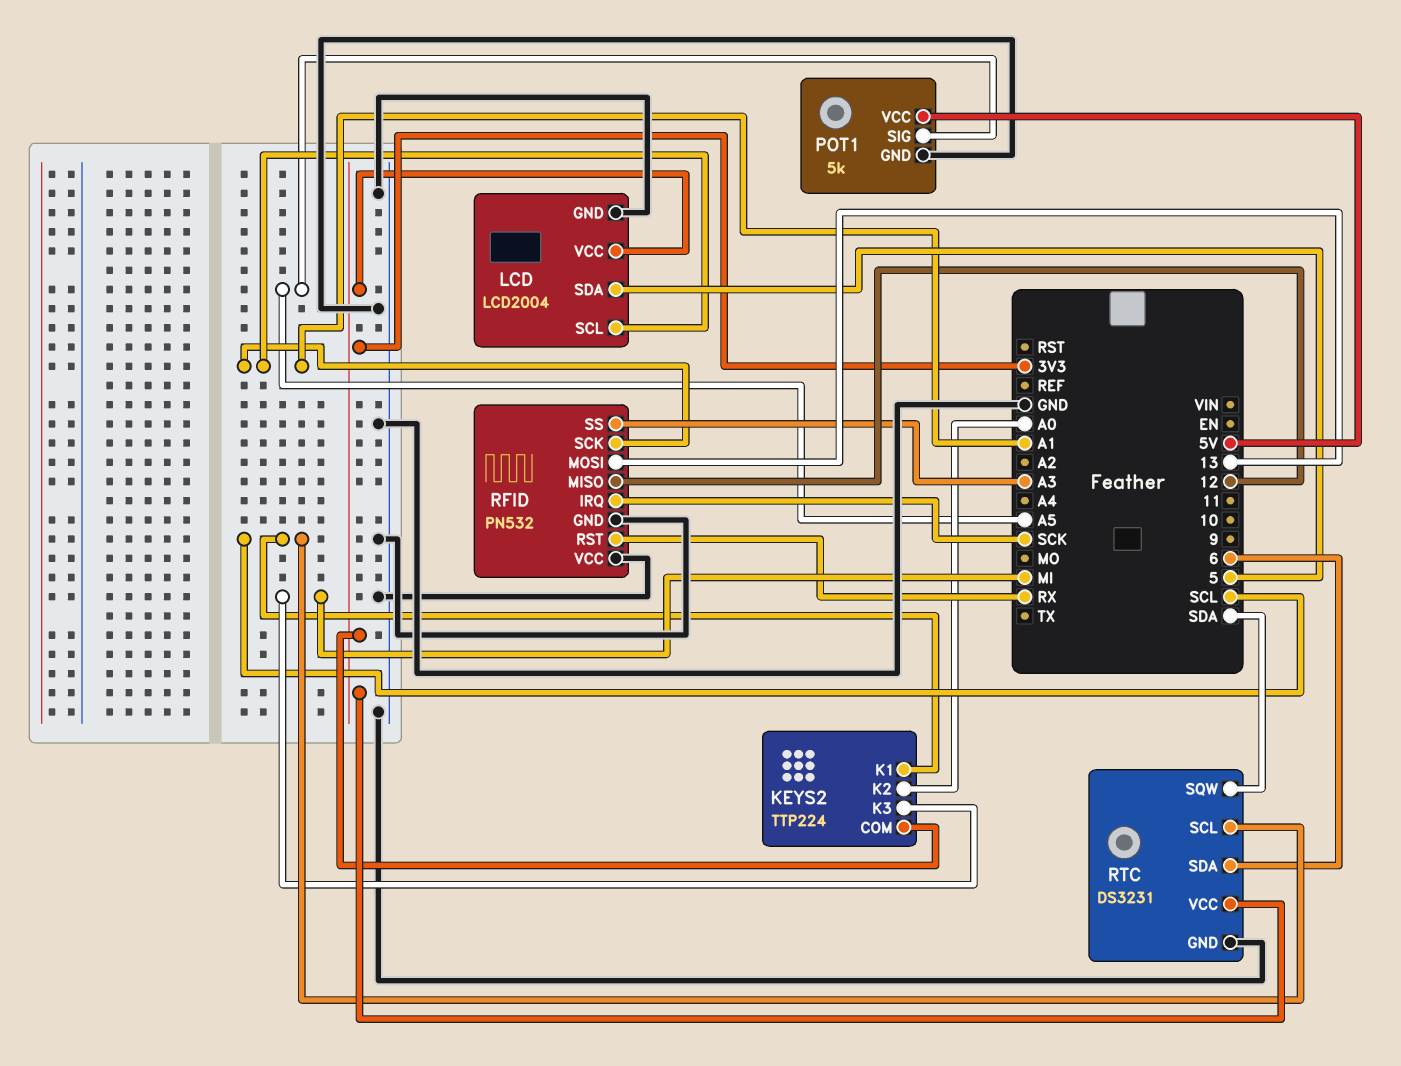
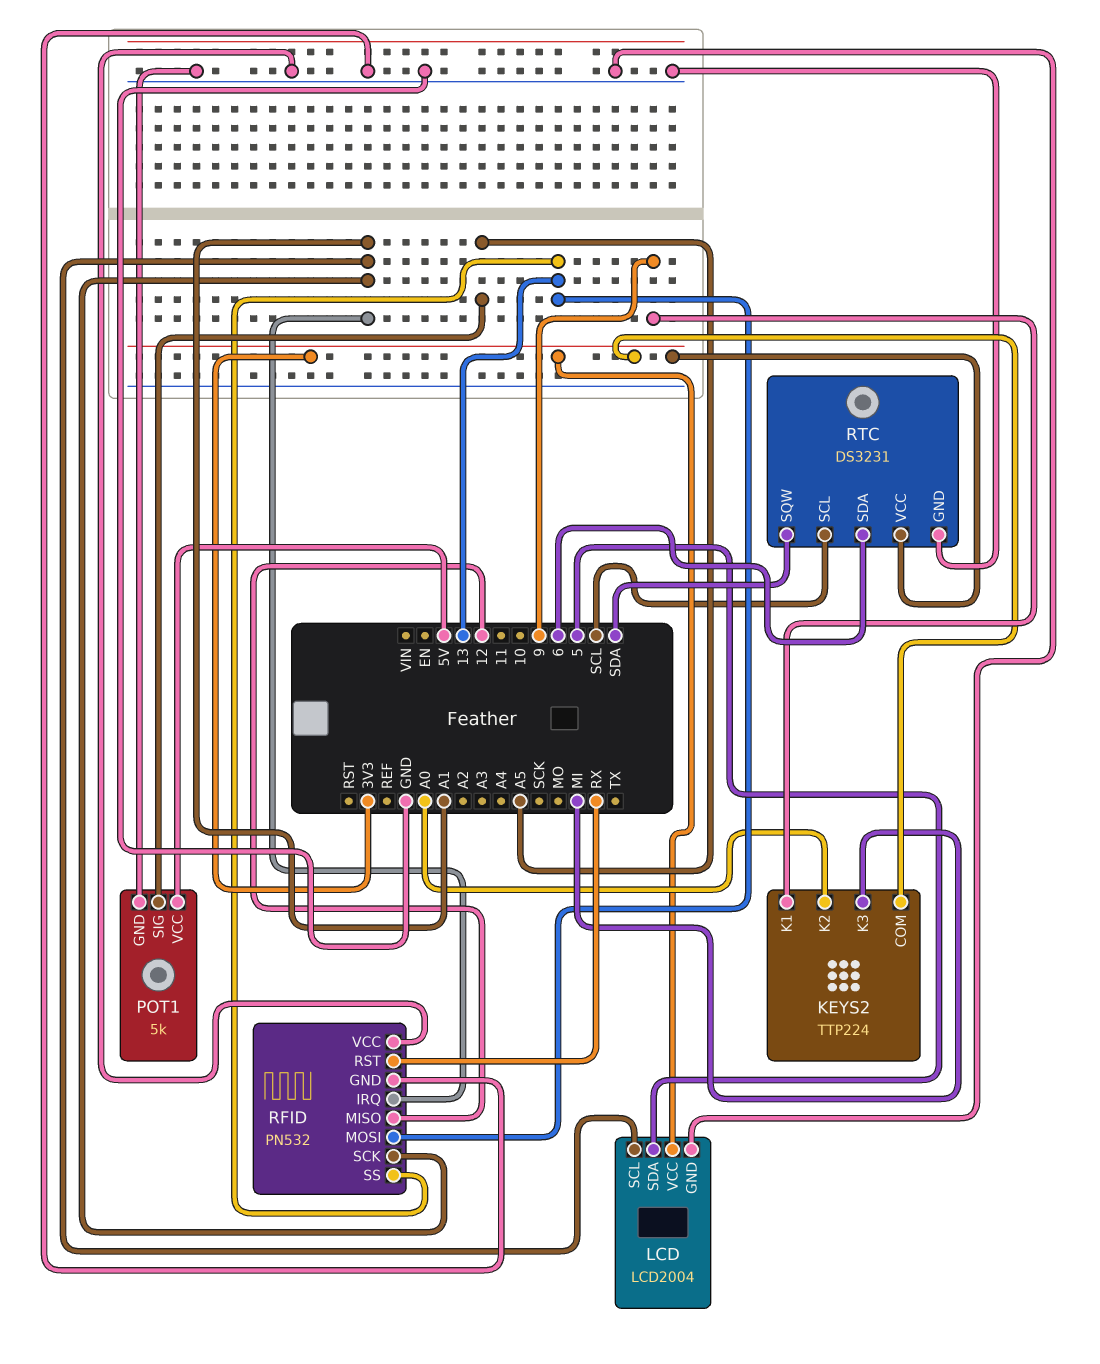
KEYS2 pin K1: SCL -> 9
RFID pin IRQ: SCK -> A1
RFID pin SS: A3 -> 13

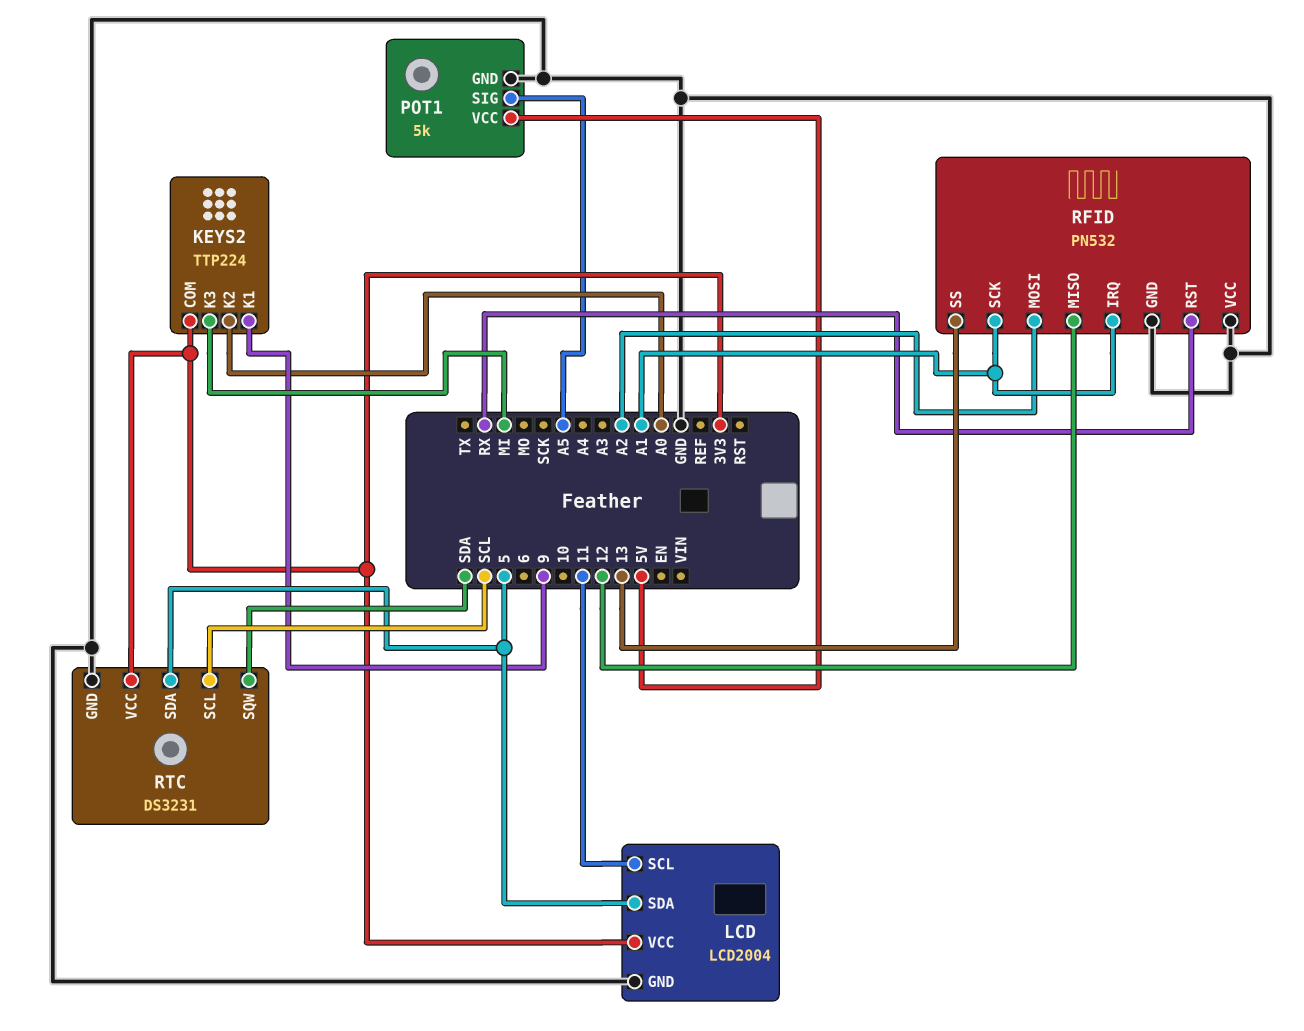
LCD pin SCL: A1 -> 11
RFID pin MOSI: 13 -> A2
RTC pin SDA: 6 -> 5

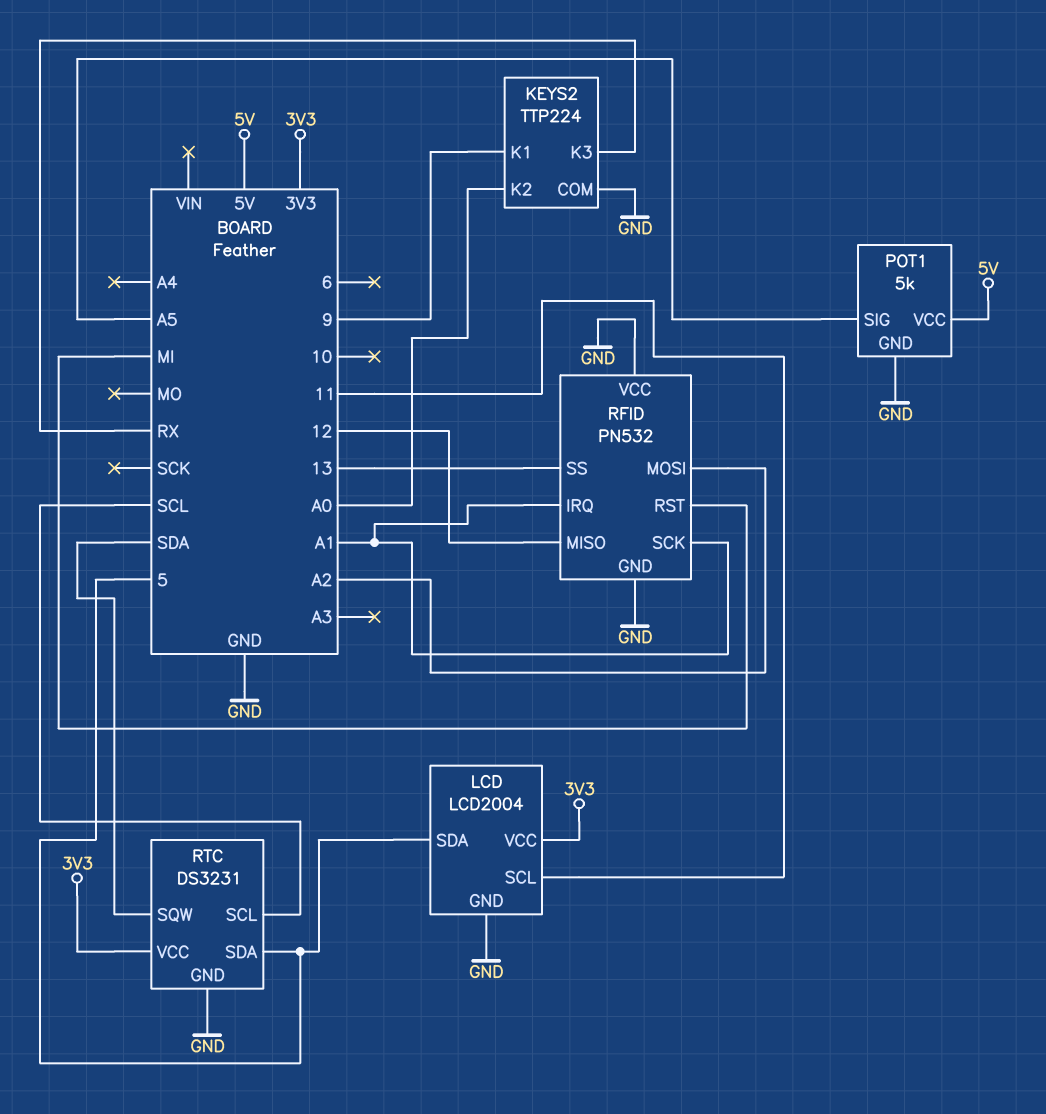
KEYS2 pin COM: 3V3 -> GND
KEYS2 pin K3: MI -> RX
RFID pin RST: RX -> MI

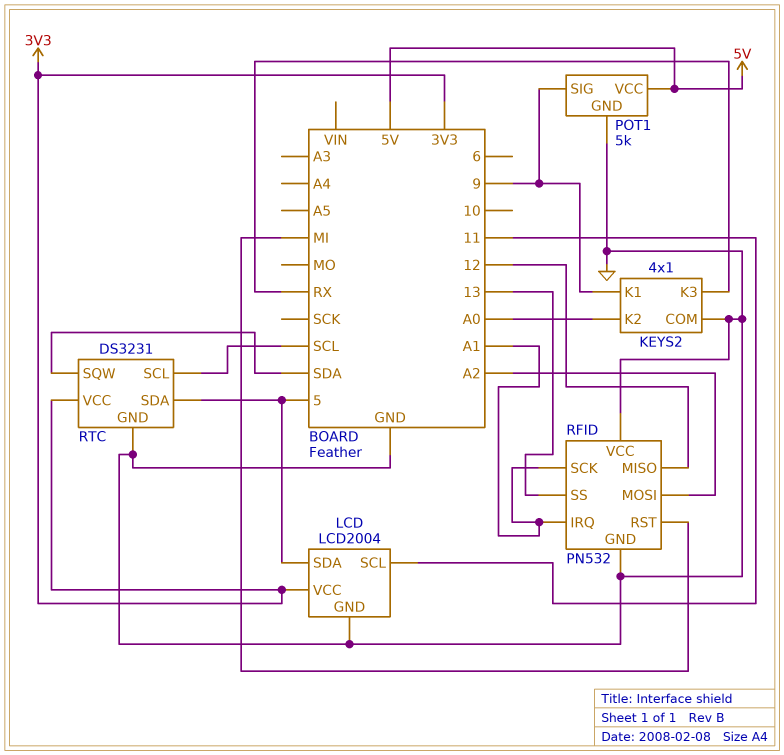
KEYS2: TTP224 -> 4x1
POT1 pin SIG: A5 -> 9

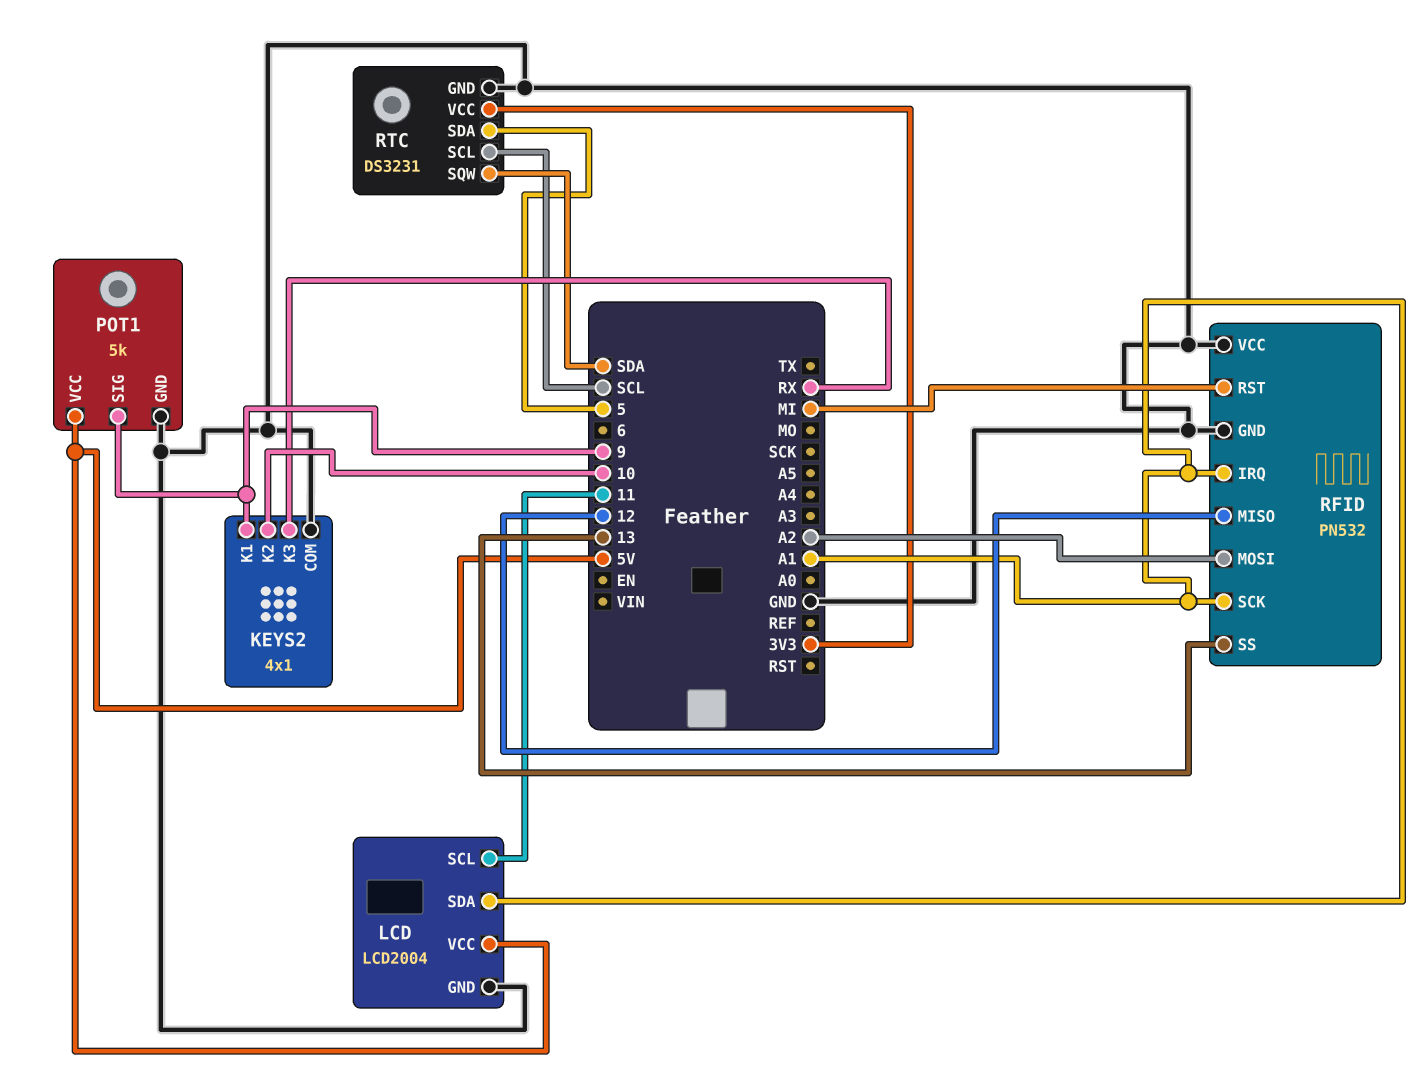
KEYS2 pin K2: A0 -> 10
LCD pin SDA: 5 -> A1
LCD pin VCC: 3V3 -> 5V

